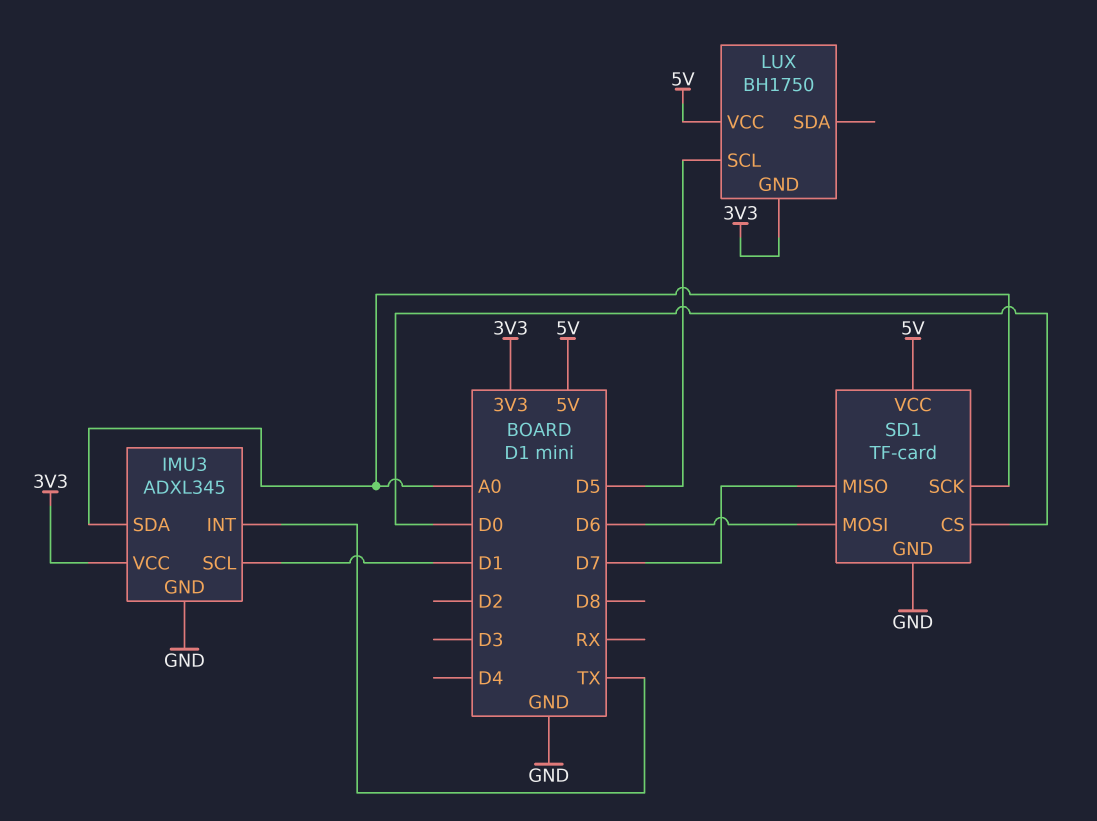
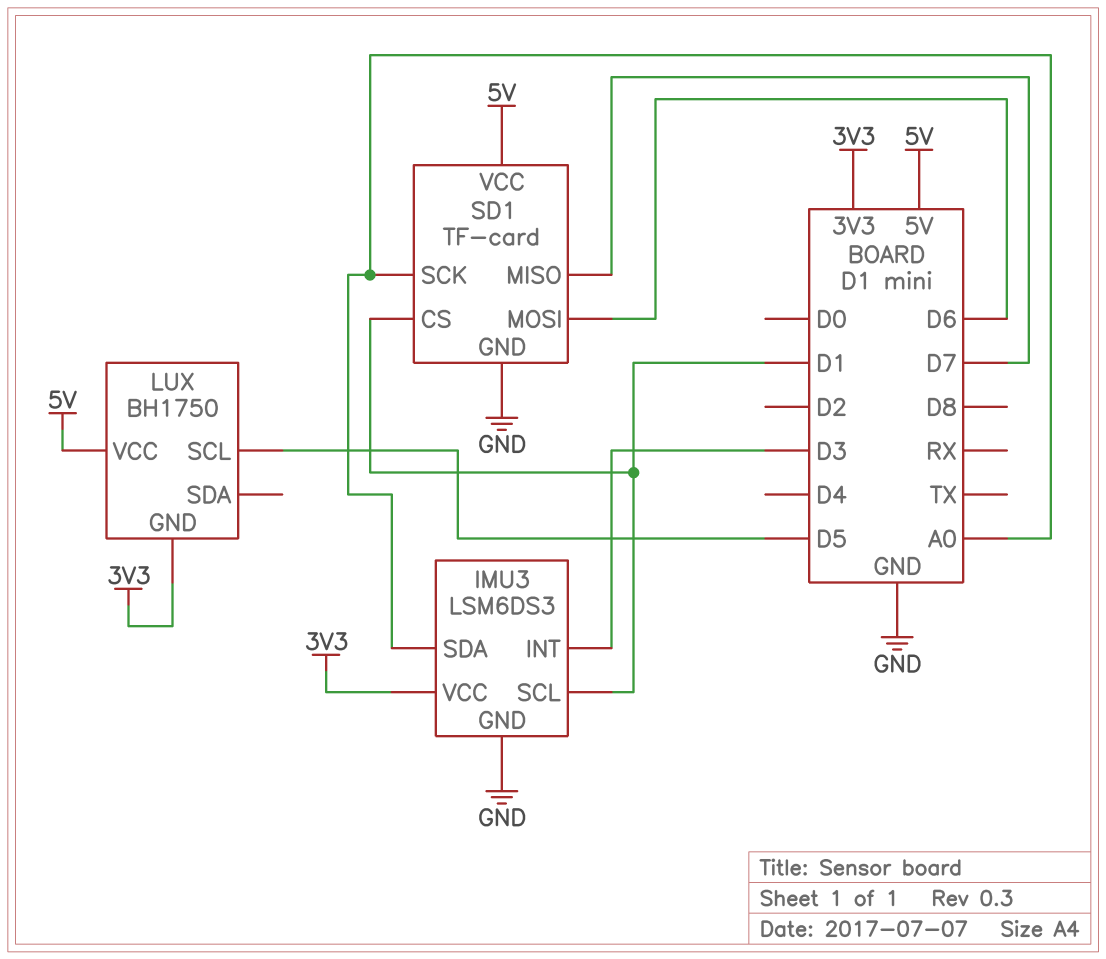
IMU3: ADXL345 -> LSM6DS3
IMU3 pin INT: TX -> D3
SD1 pin CS: D0 -> D1

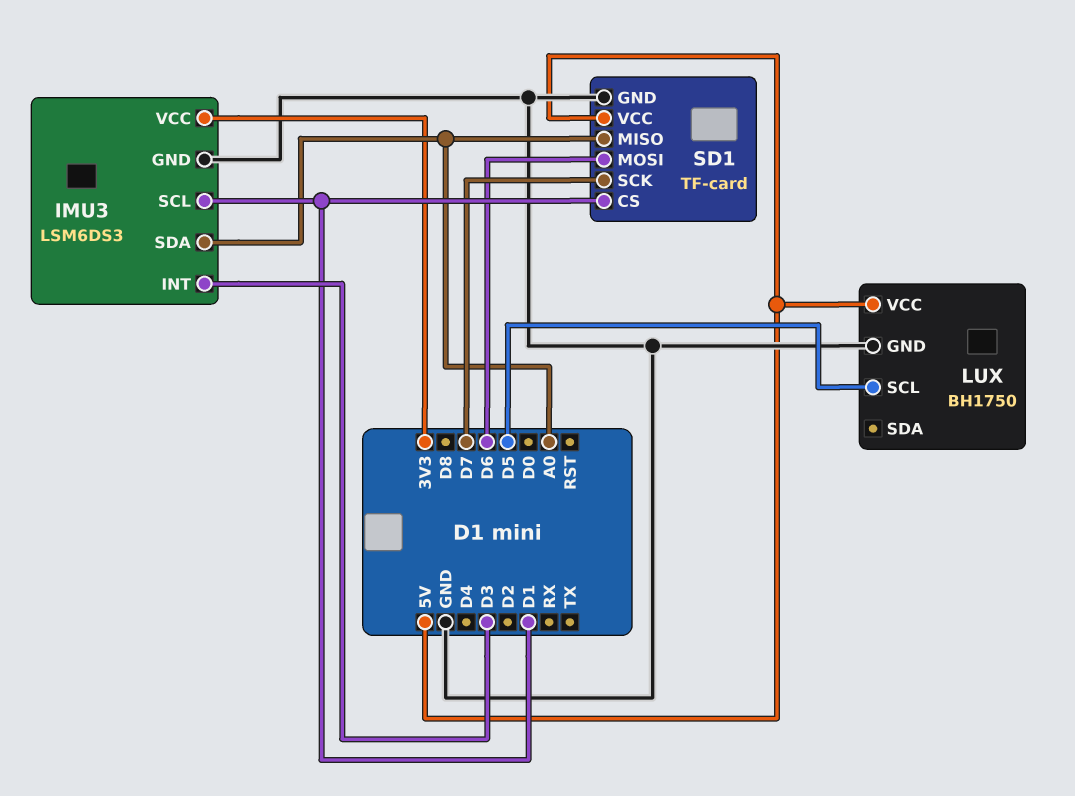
LUX pin GND: 3V3 -> GND
SD1 pin MISO: D7 -> A0
SD1 pin SCK: A0 -> D7

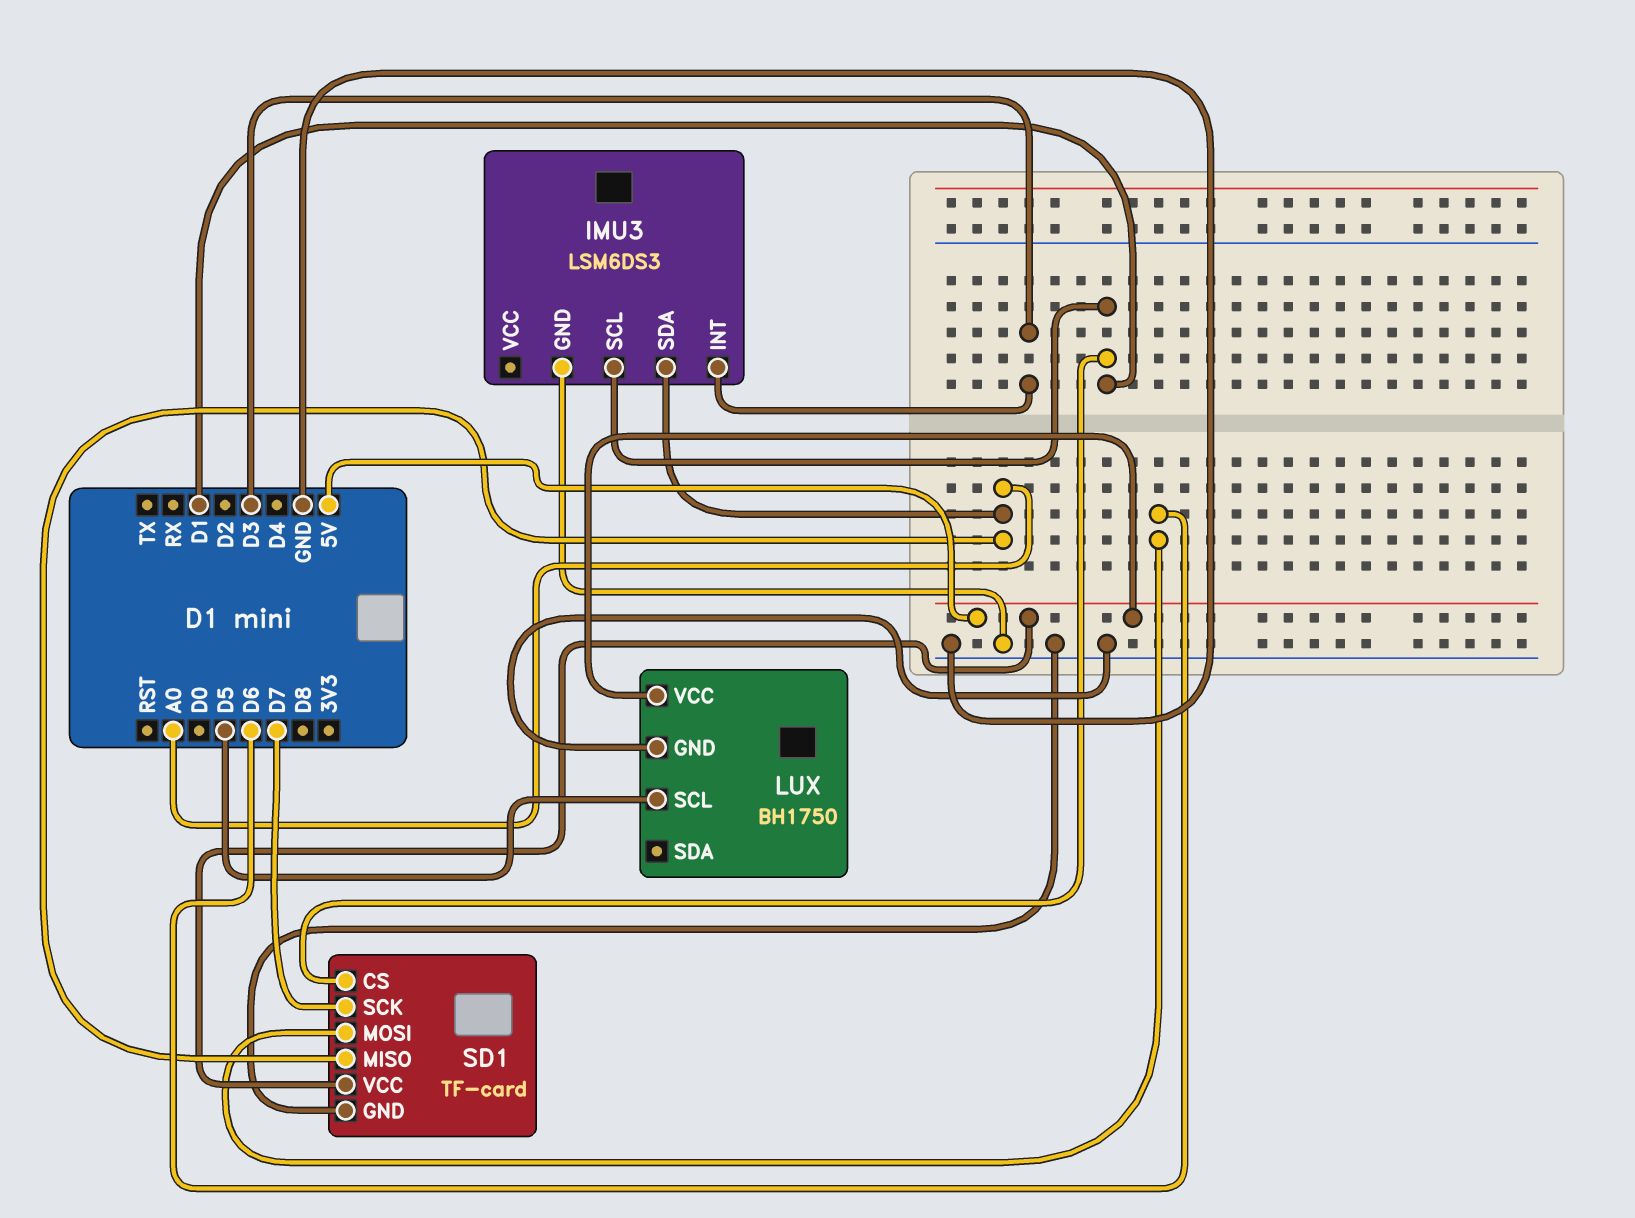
IMU3 pin VCC: 3V3 -> none

